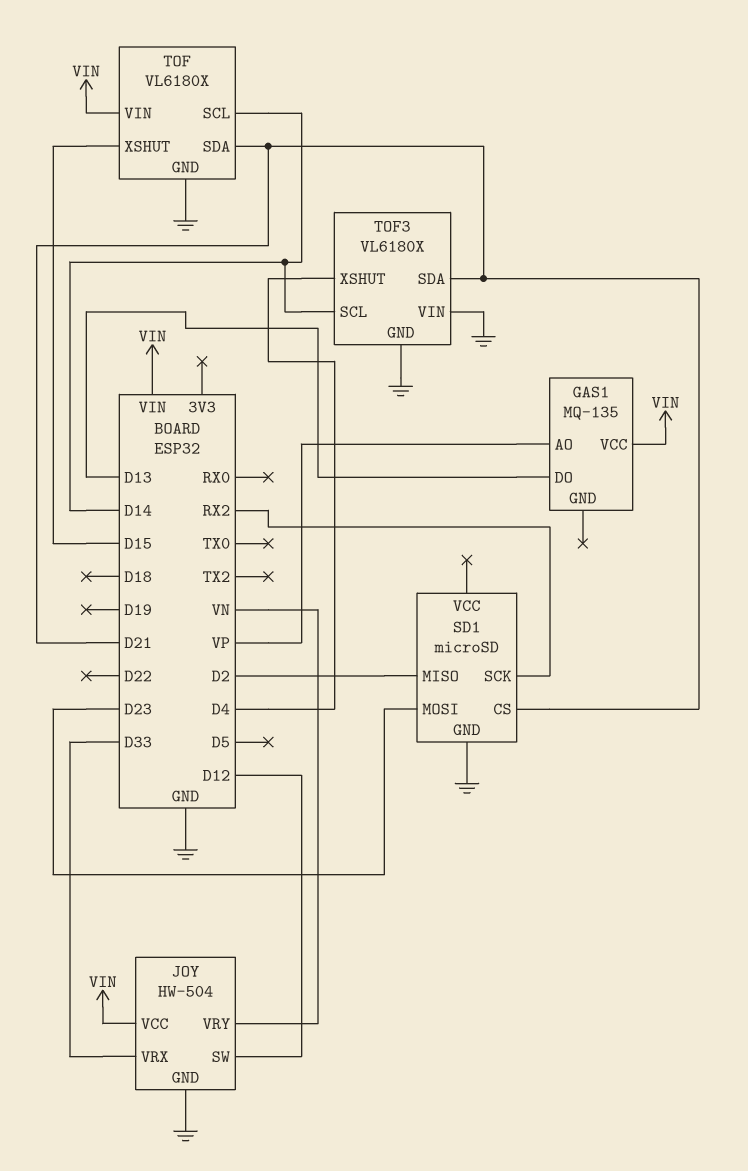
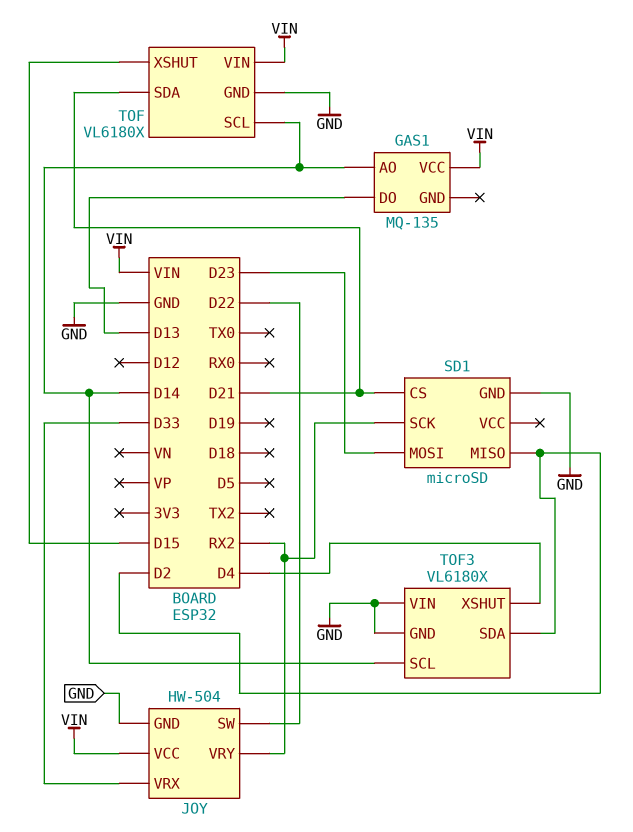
GAS1 pin AO: VP -> D14
JOY pin SW: D12 -> D22
JOY pin VRY: VN -> RX2
TOF3 pin SDA: D21 -> D2

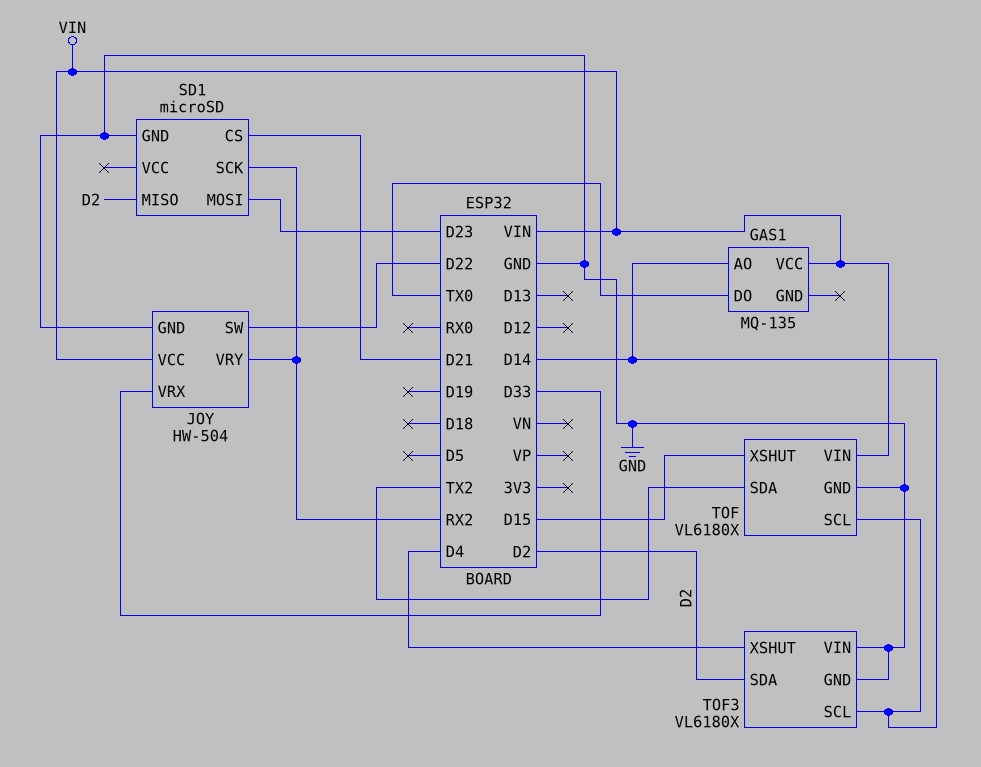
GAS1 pin DO: D13 -> TX0
TOF pin SDA: D21 -> TX2

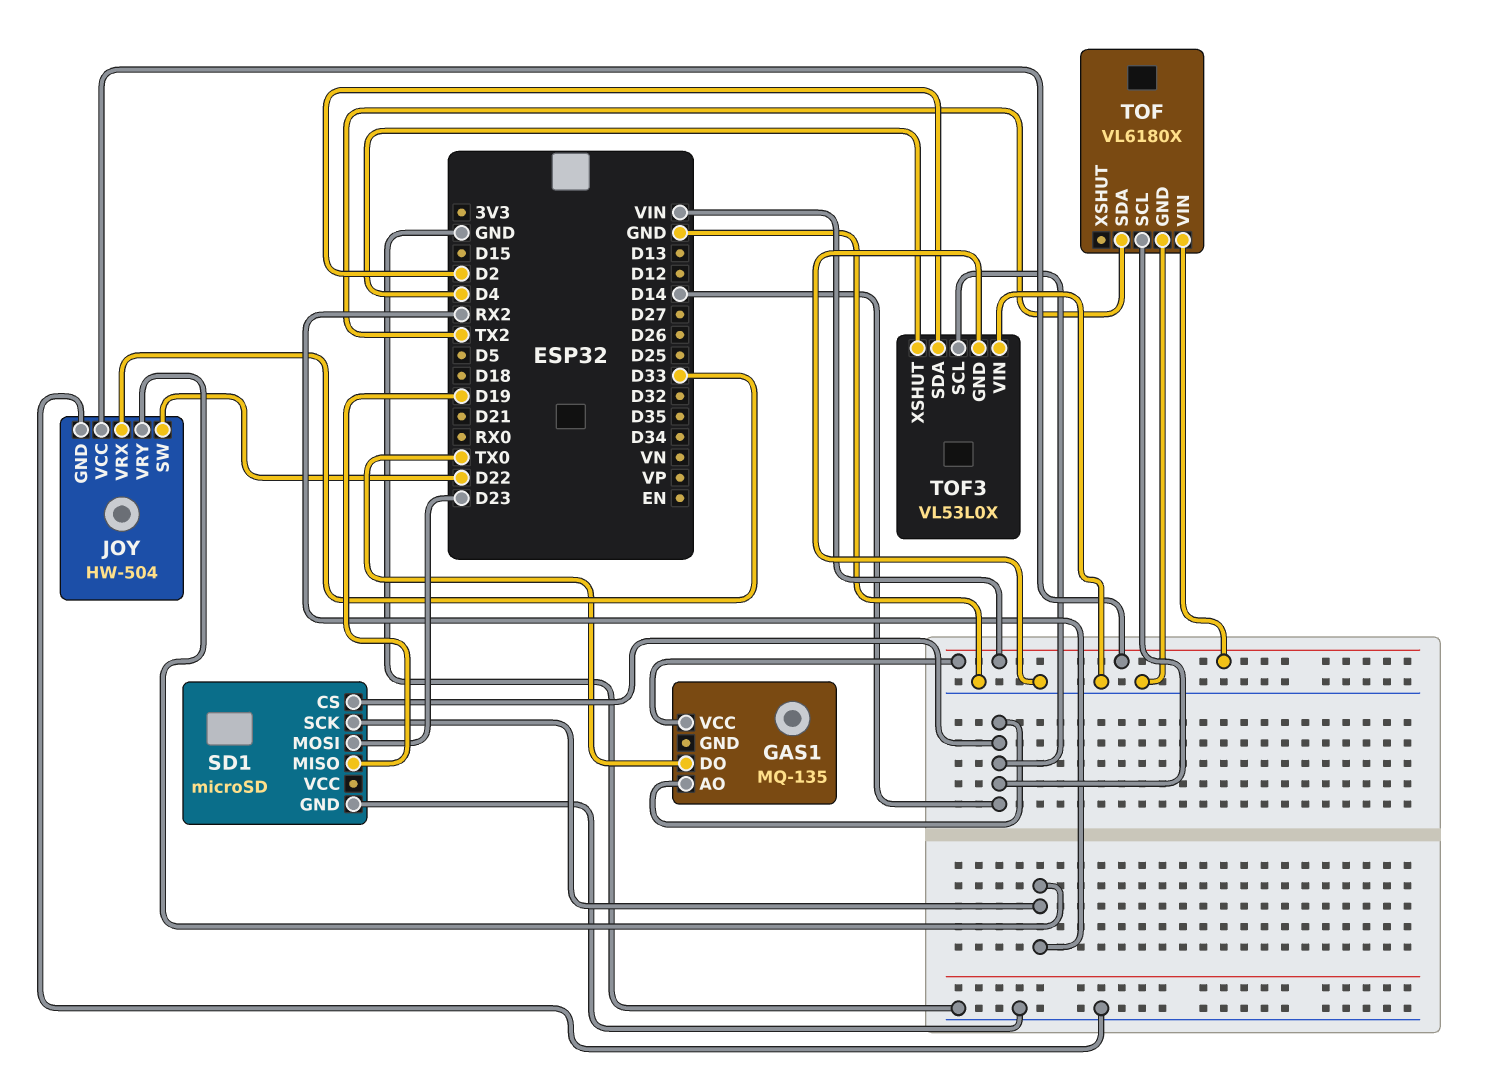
SD1 pin CS: D21 -> D14
SD1 pin MISO: D2 -> D19
TOF pin XSHUT: D15 -> none
TOF3: VL6180X -> VL53L0X

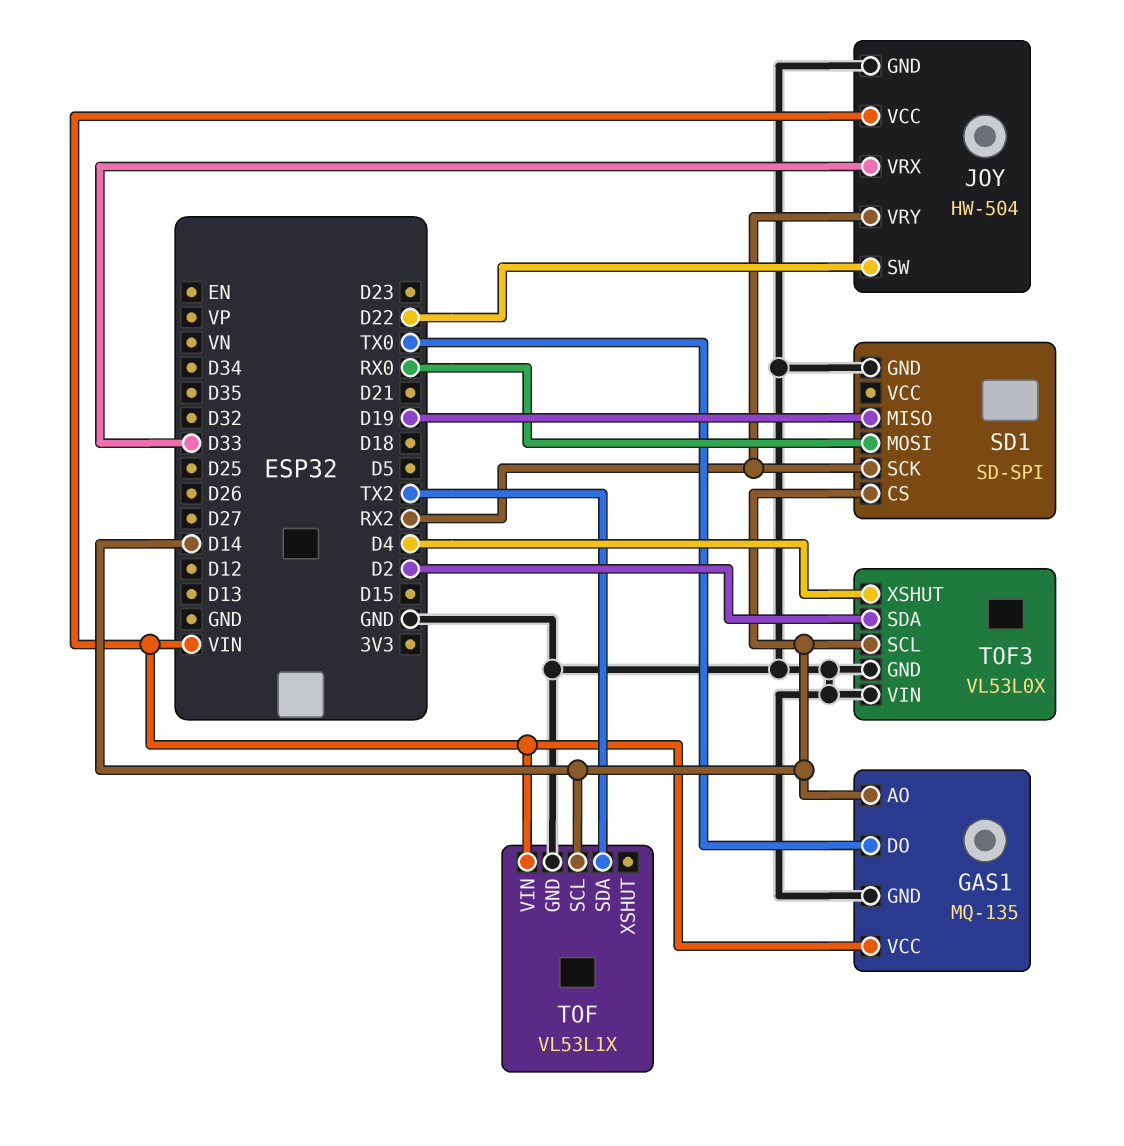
GAS1 pin GND: none -> GND
SD1: microSD -> SD-SPI
SD1 pin MOSI: D23 -> RX0
TOF: VL6180X -> VL53L1X

